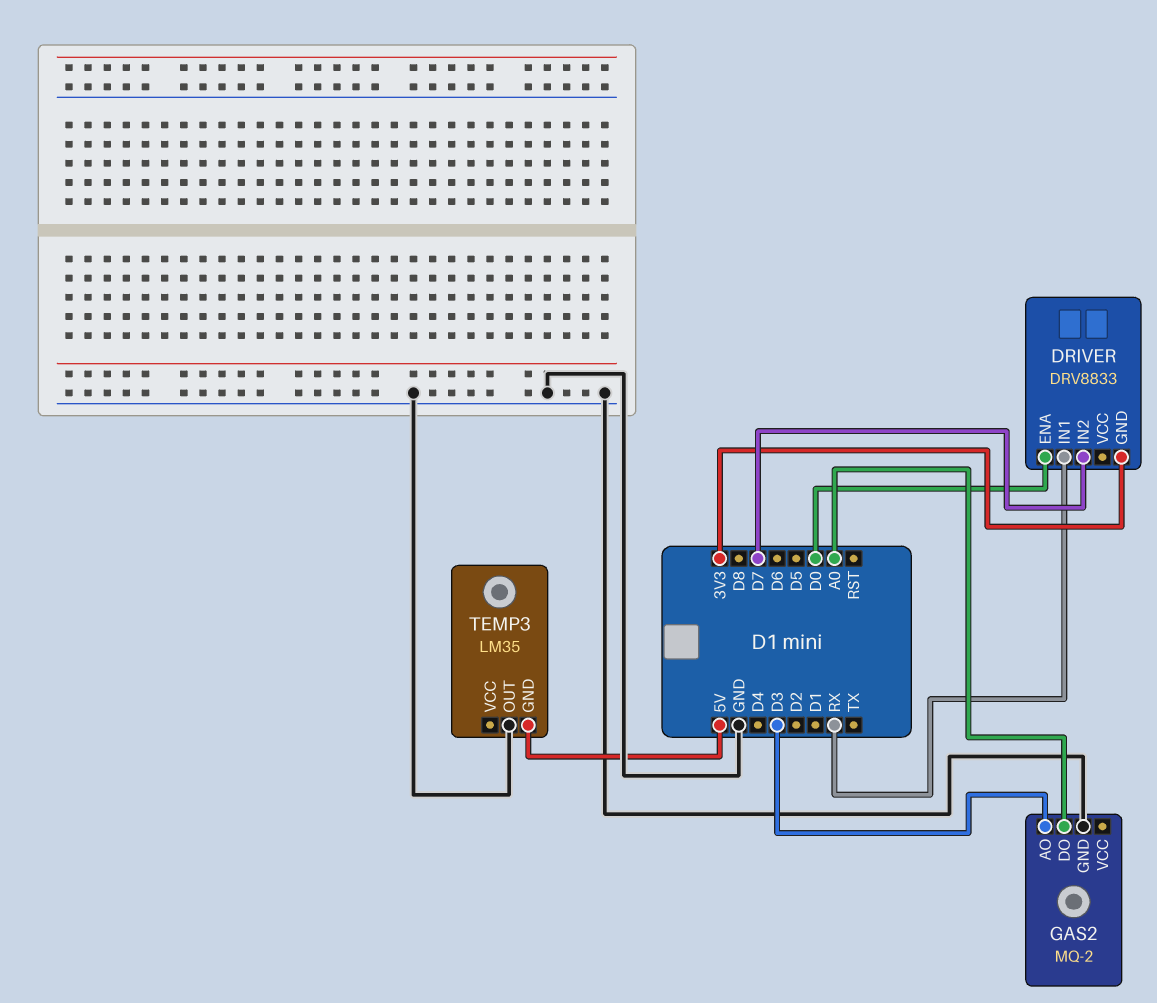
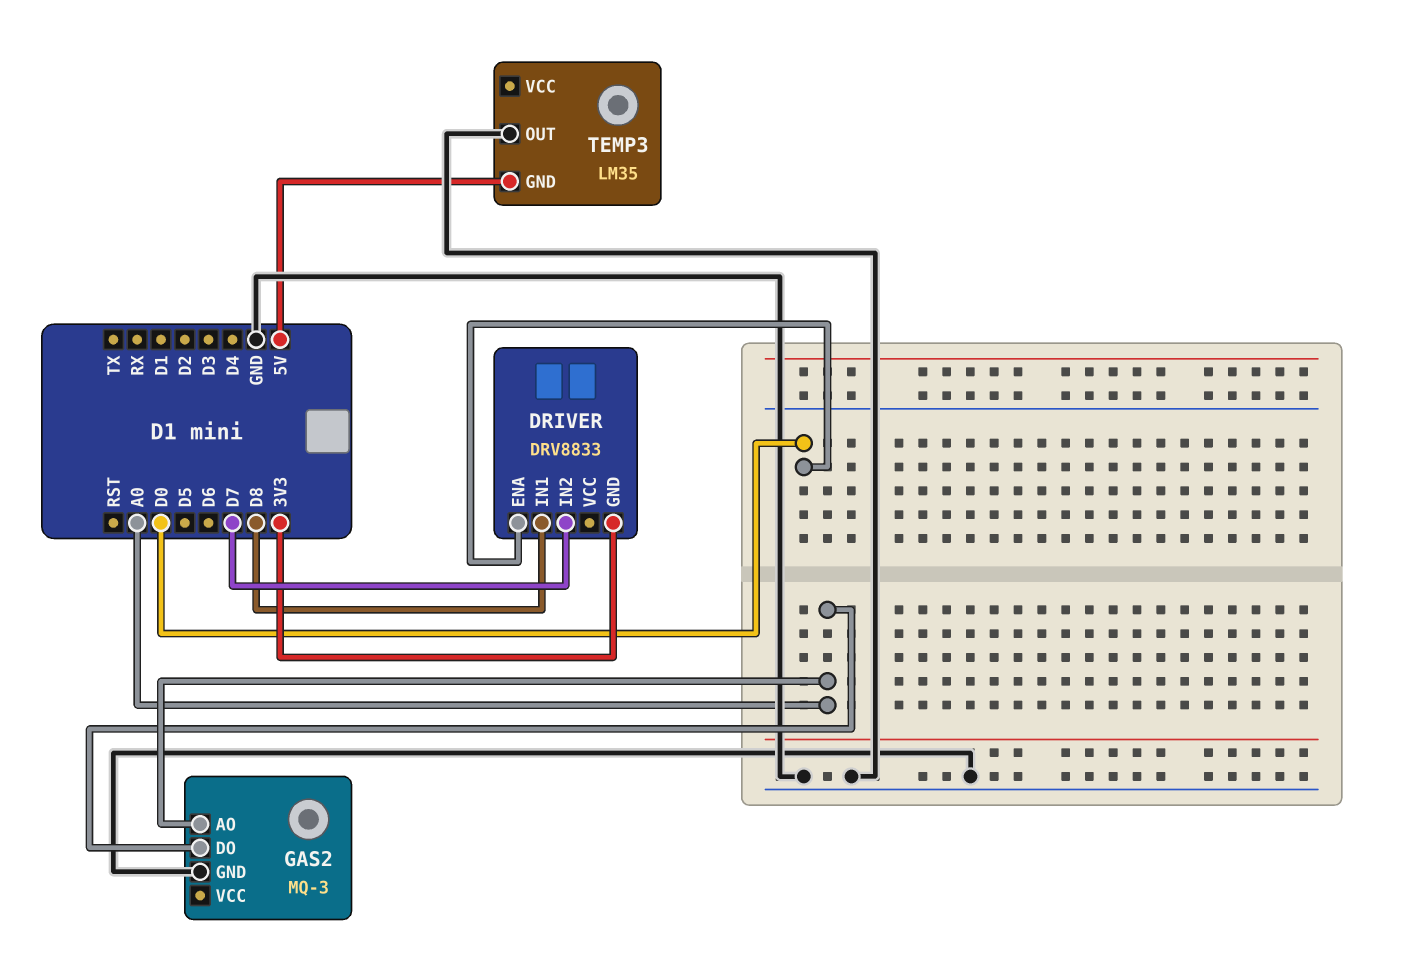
DRIVER pin IN1: RX -> D8
GAS2: MQ-2 -> MQ-3
GAS2 pin AO: D3 -> A0

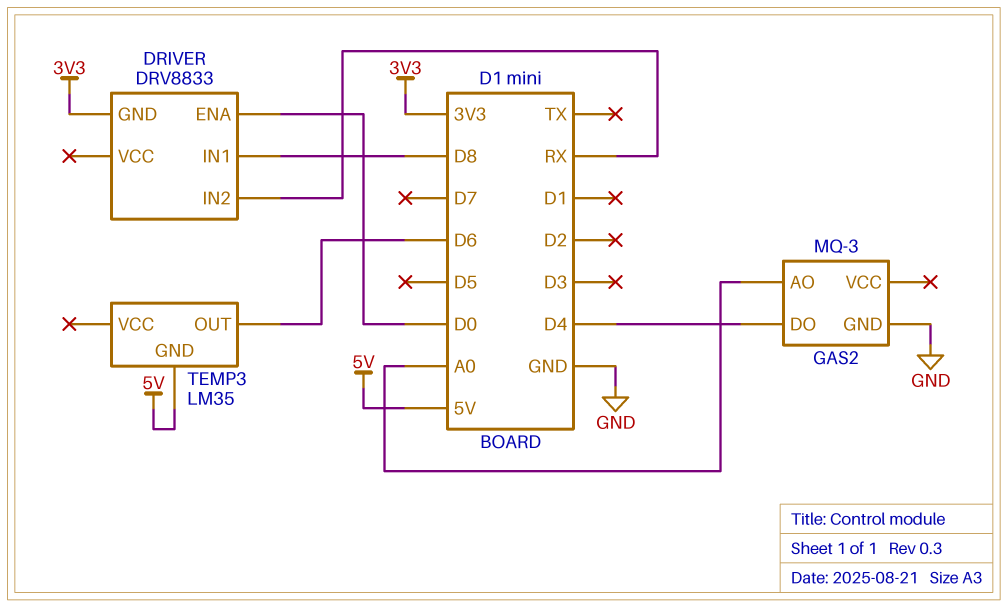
DRIVER pin IN2: D7 -> RX
GAS2 pin DO: A0 -> D4
TEMP3 pin OUT: GND -> D6

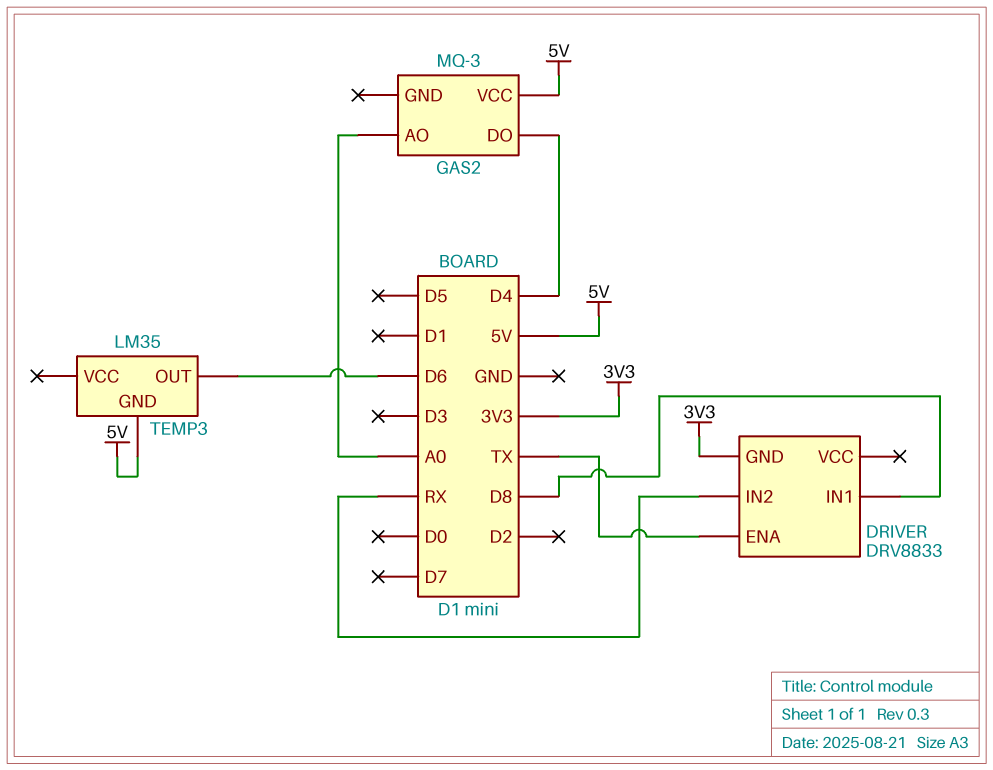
DRIVER pin ENA: D0 -> TX
GAS2 pin GND: GND -> none
GAS2 pin VCC: none -> 5V

